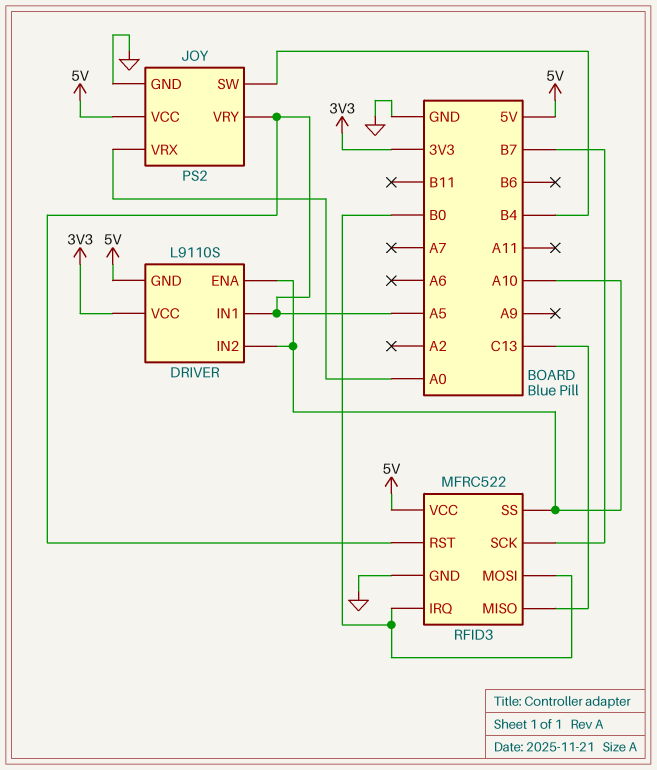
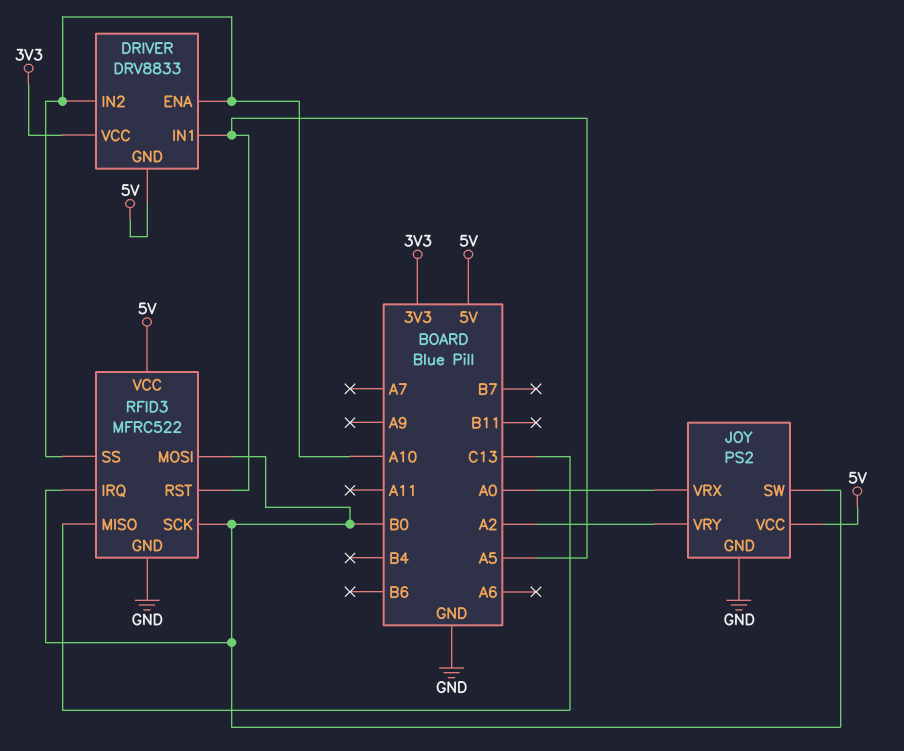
DRIVER: L9110S -> DRV8833
JOY pin SW: B4 -> B0
JOY pin VRY: A5 -> A2
RFID3 pin SCK: B7 -> B0

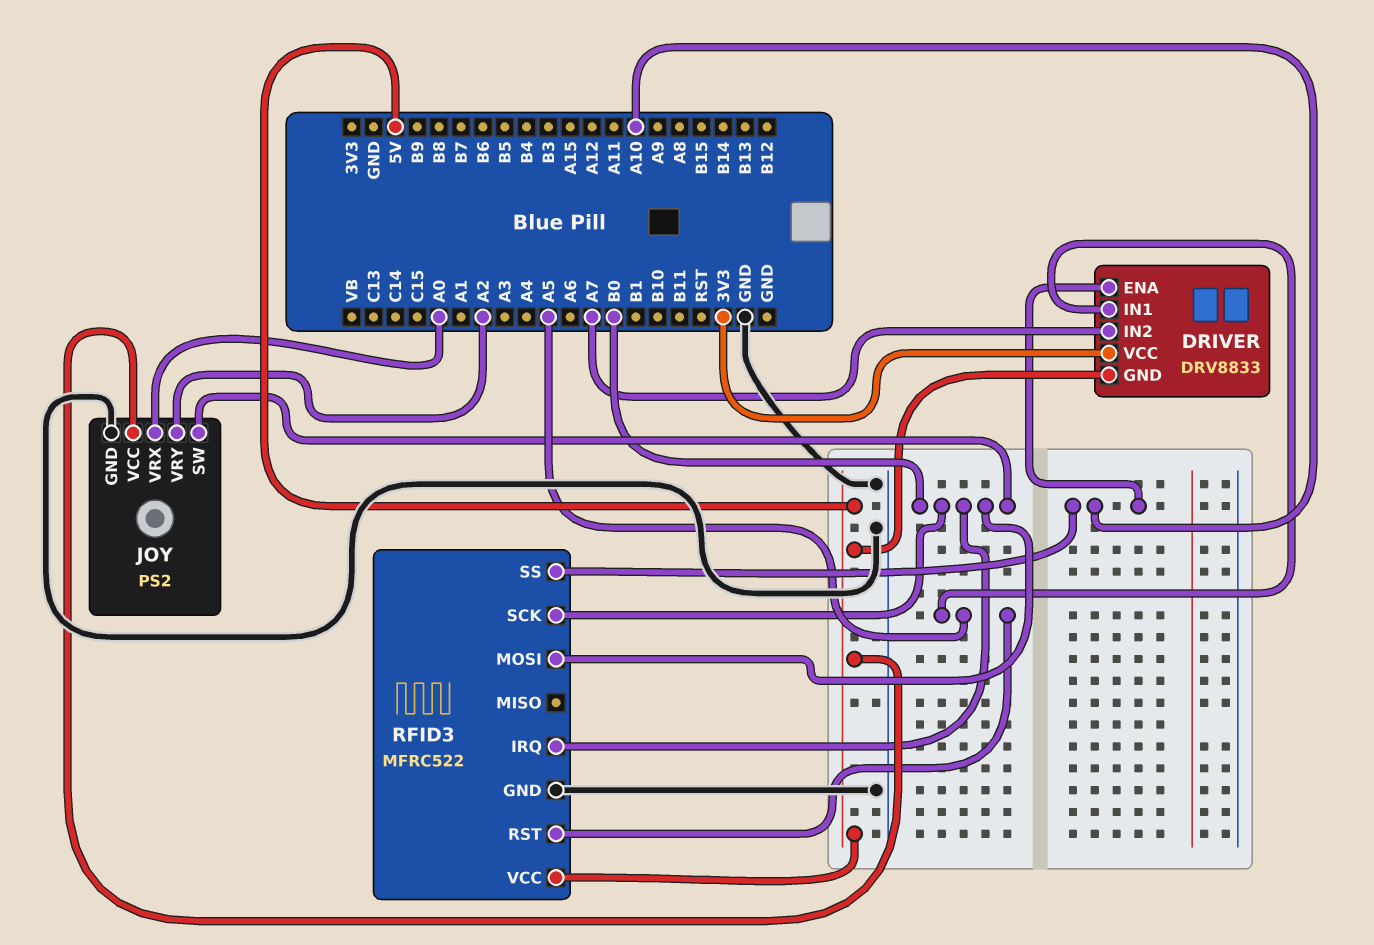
DRIVER pin IN2: A10 -> A7
RFID3 pin MISO: C13 -> none

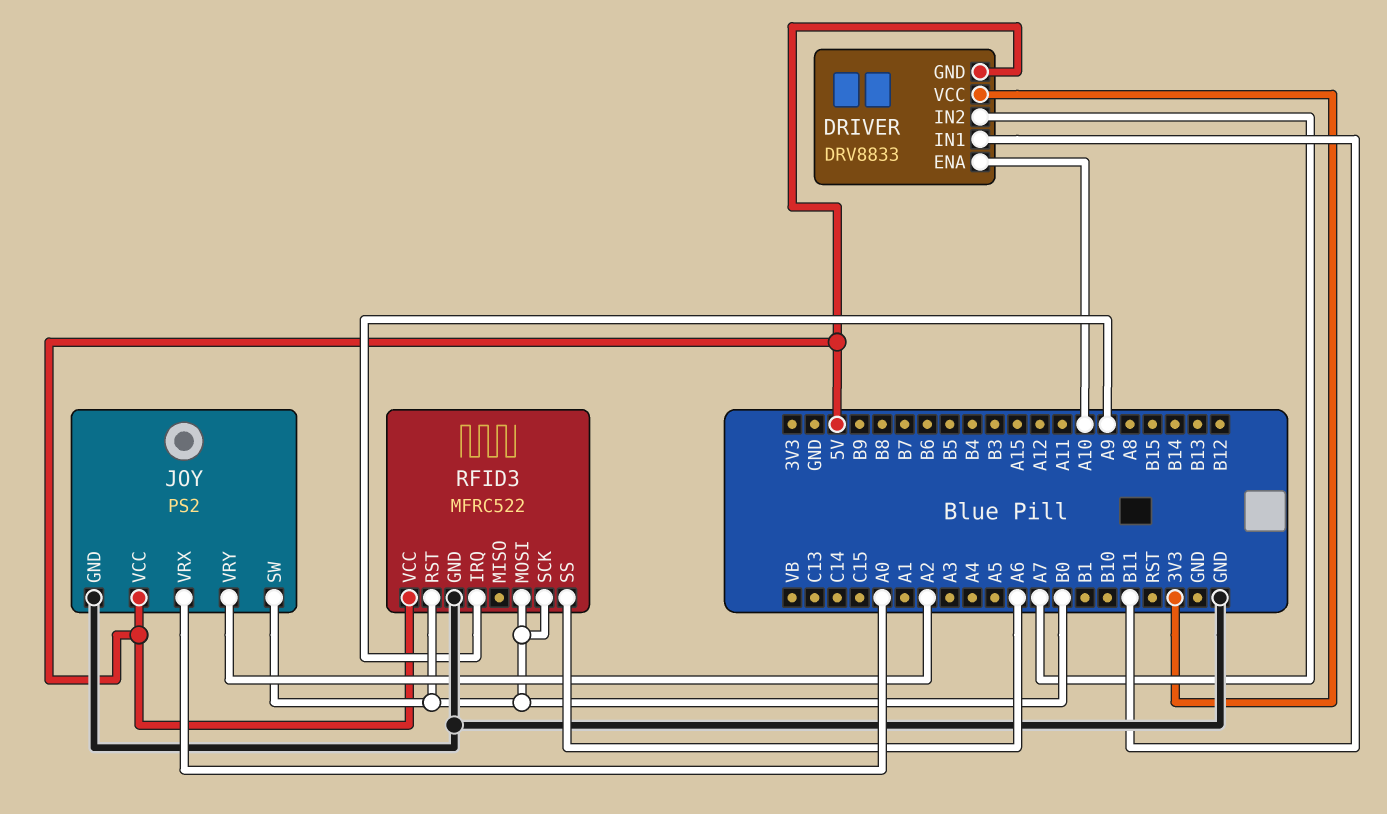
DRIVER pin IN1: A5 -> B11
RFID3 pin IRQ: B0 -> A9
RFID3 pin RST: A5 -> B0
RFID3 pin SS: A10 -> A6

